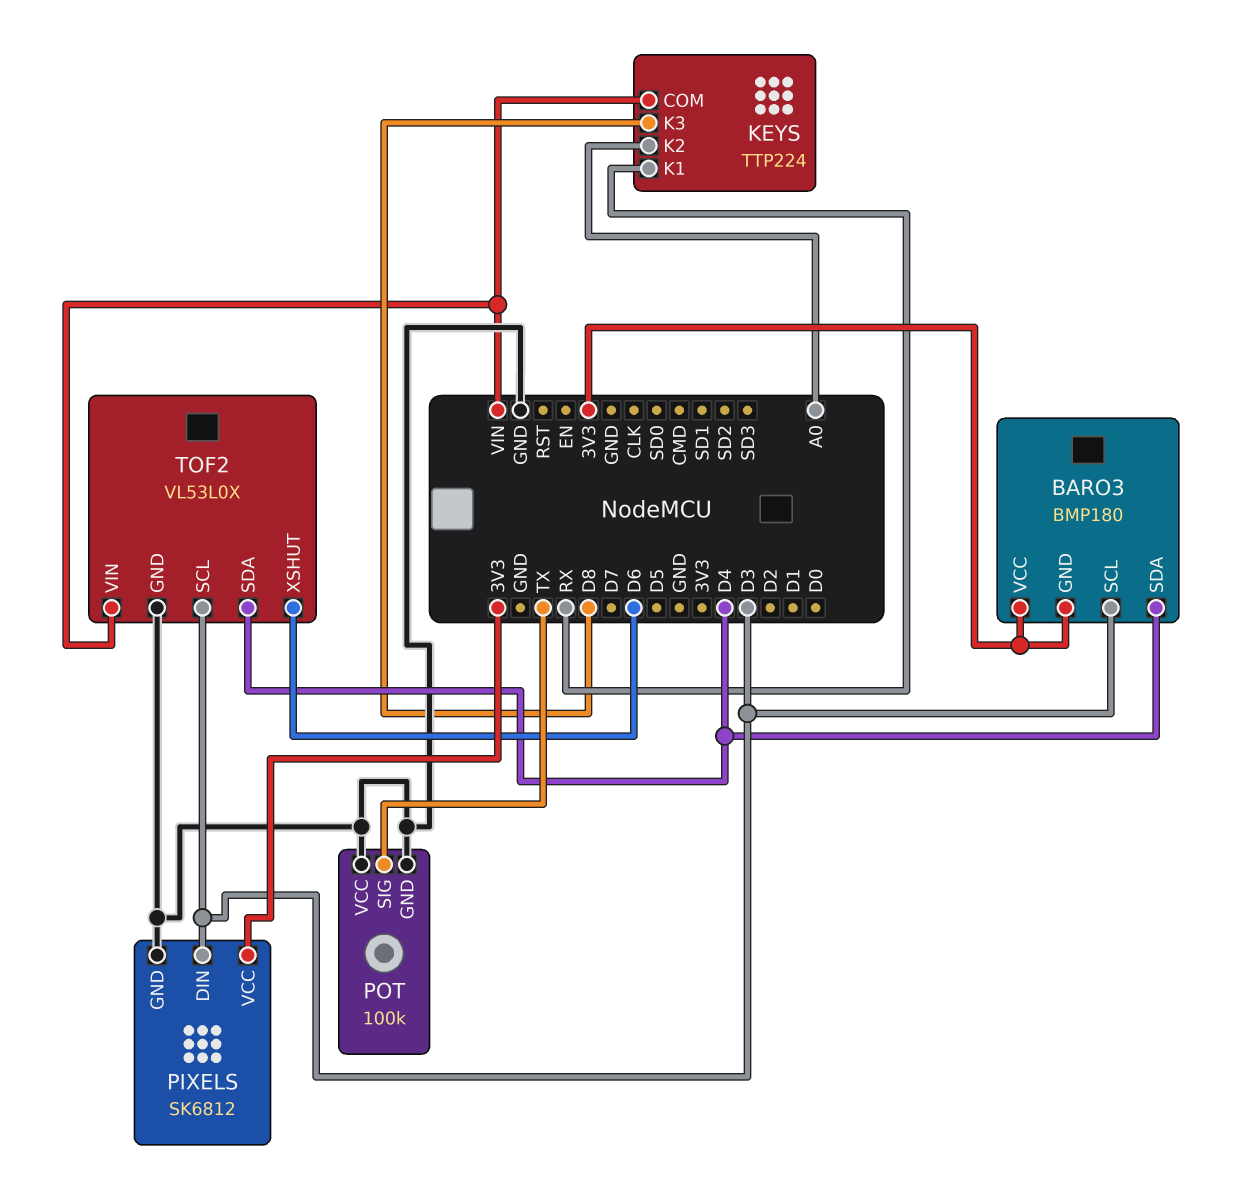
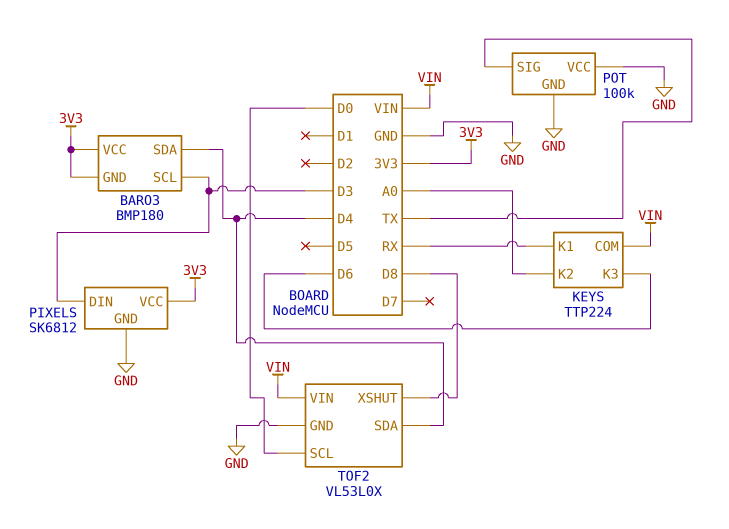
KEYS pin K3: D8 -> D6
TOF2 pin SCL: D3 -> D0
TOF2 pin XSHUT: D6 -> D8

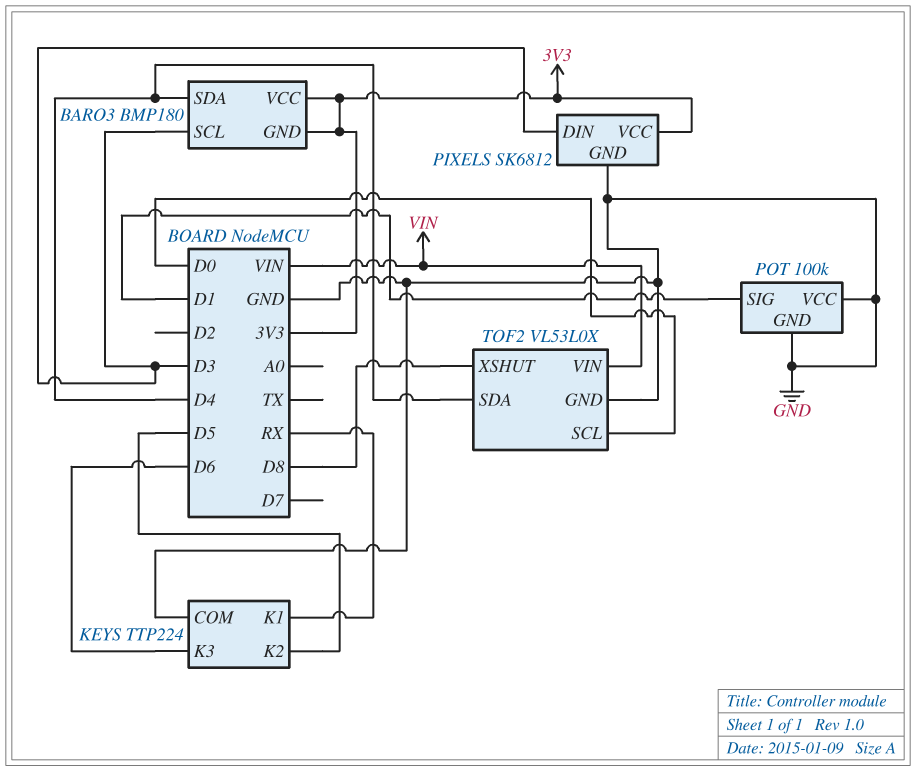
KEYS pin COM: VIN -> GND
KEYS pin K2: A0 -> D5
POT pin SIG: TX -> D1

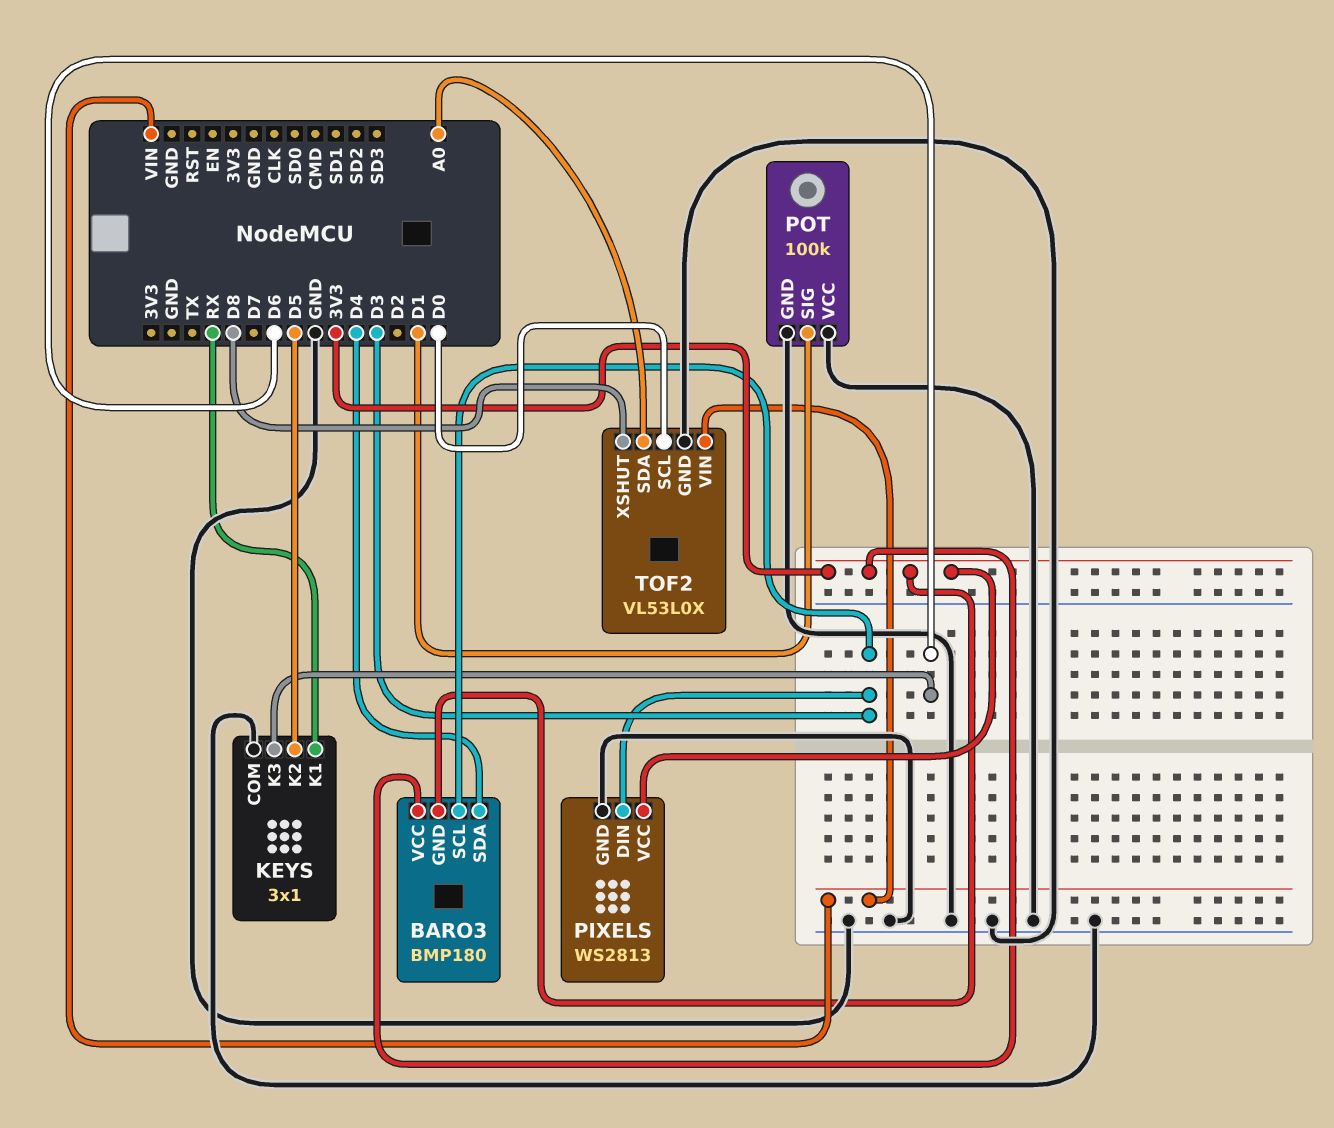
KEYS: TTP224 -> 3x1
PIXELS: SK6812 -> WS2813
TOF2 pin SDA: D4 -> A0

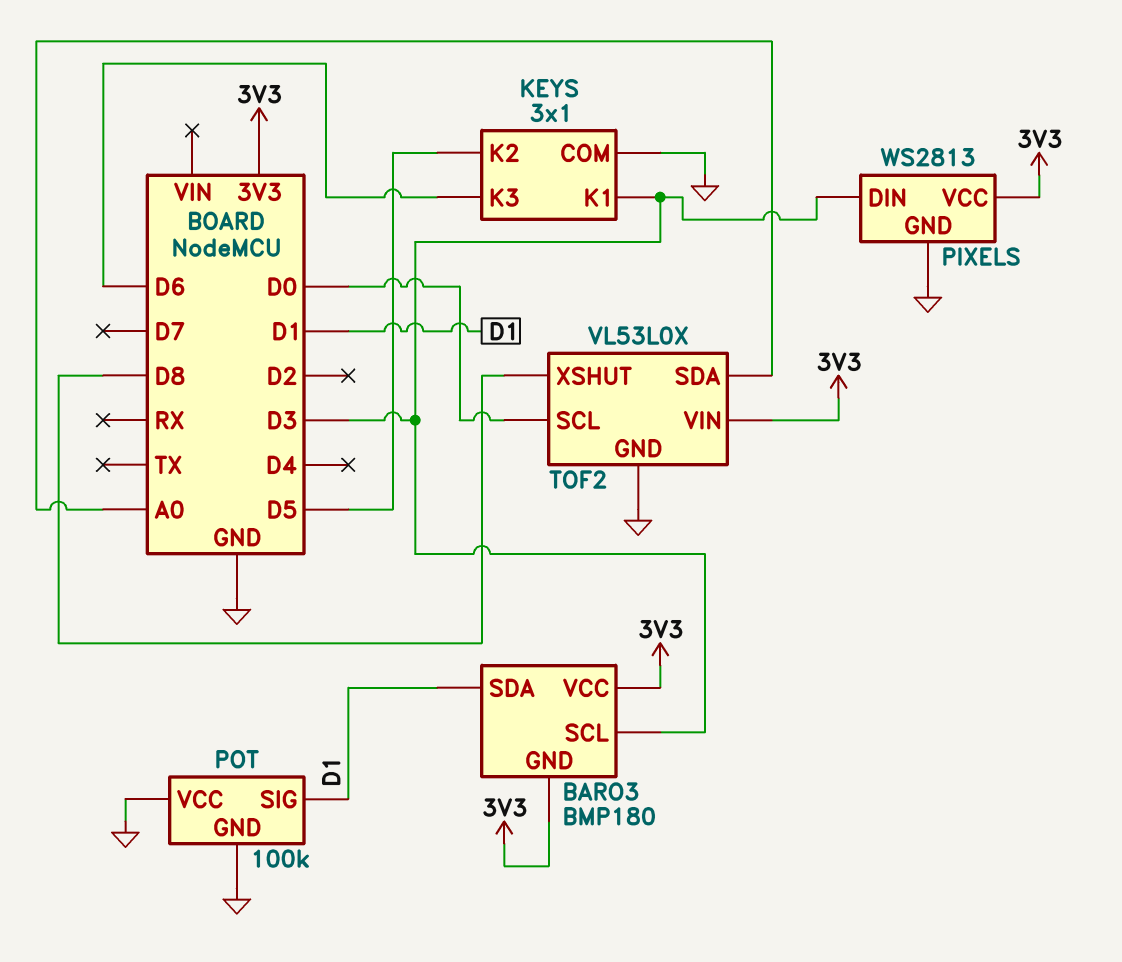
BARO3 pin SDA: D4 -> D1
KEYS pin K1: RX -> D3
TOF2 pin VIN: VIN -> 3V3

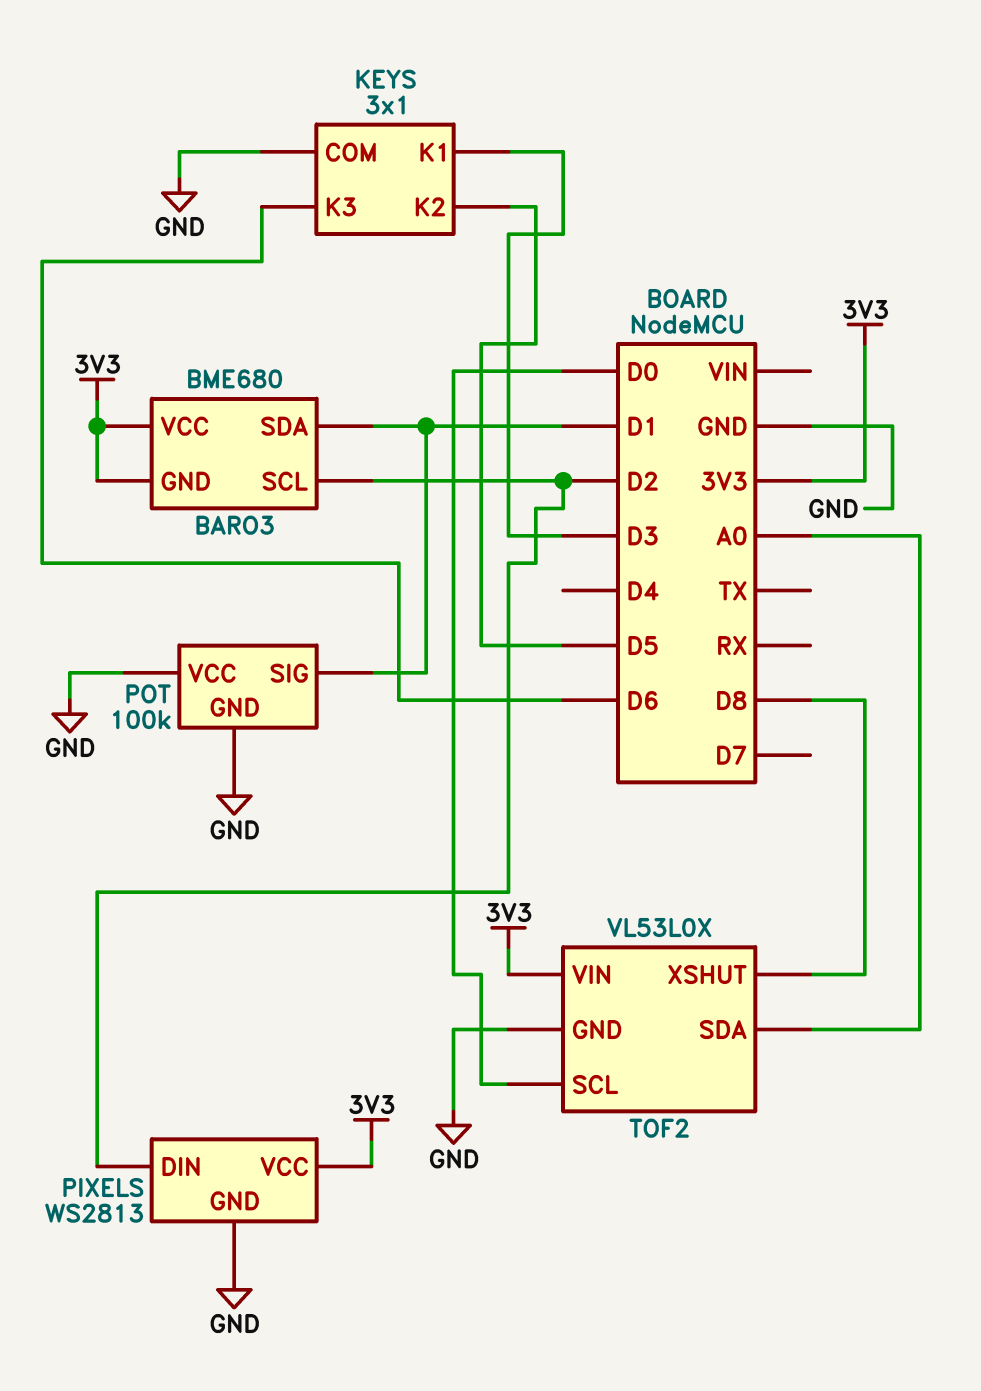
BARO3: BMP180 -> BME680
BARO3 pin SCL: D3 -> D2
PIXELS pin DIN: D3 -> D2

